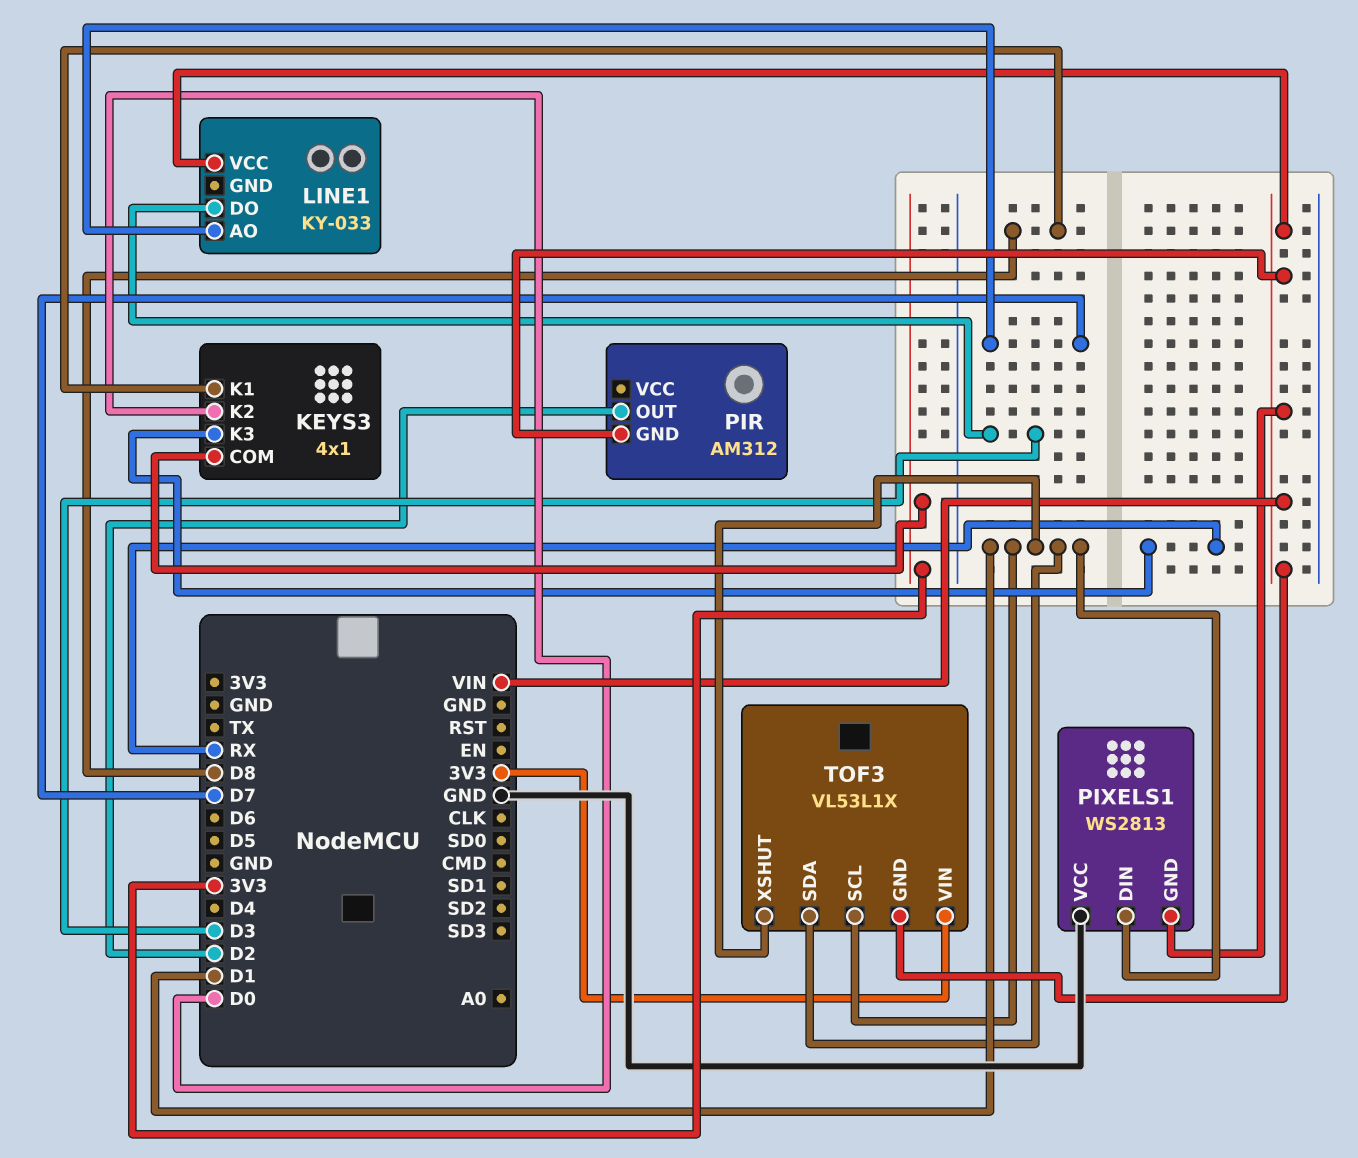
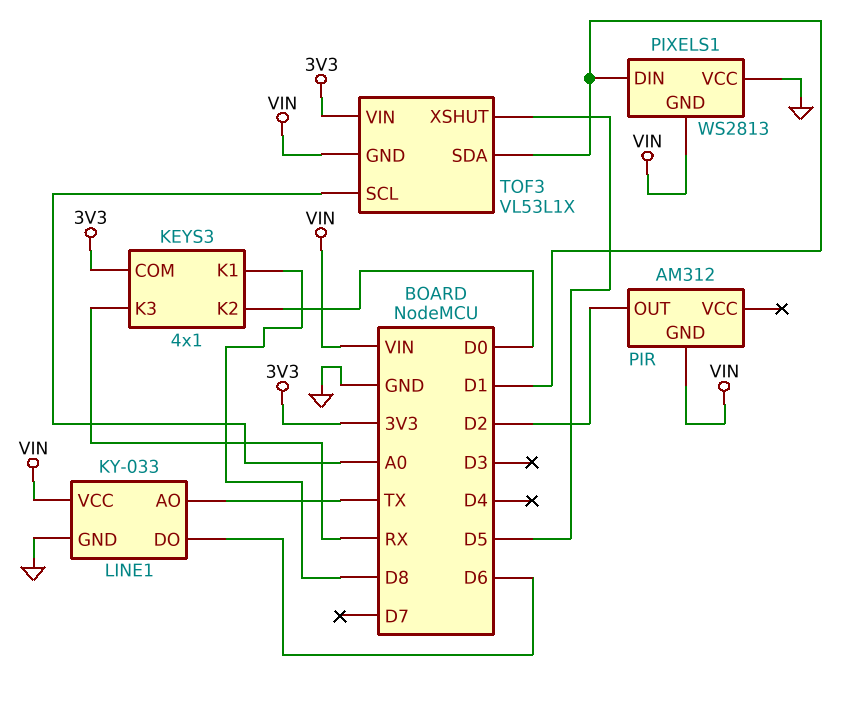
LINE1 pin AO: D7 -> TX
LINE1 pin DO: D3 -> D6
LINE1 pin GND: none -> GND
TOF3 pin SCL: D1 -> A0
TOF3 pin XSHUT: D1 -> D5

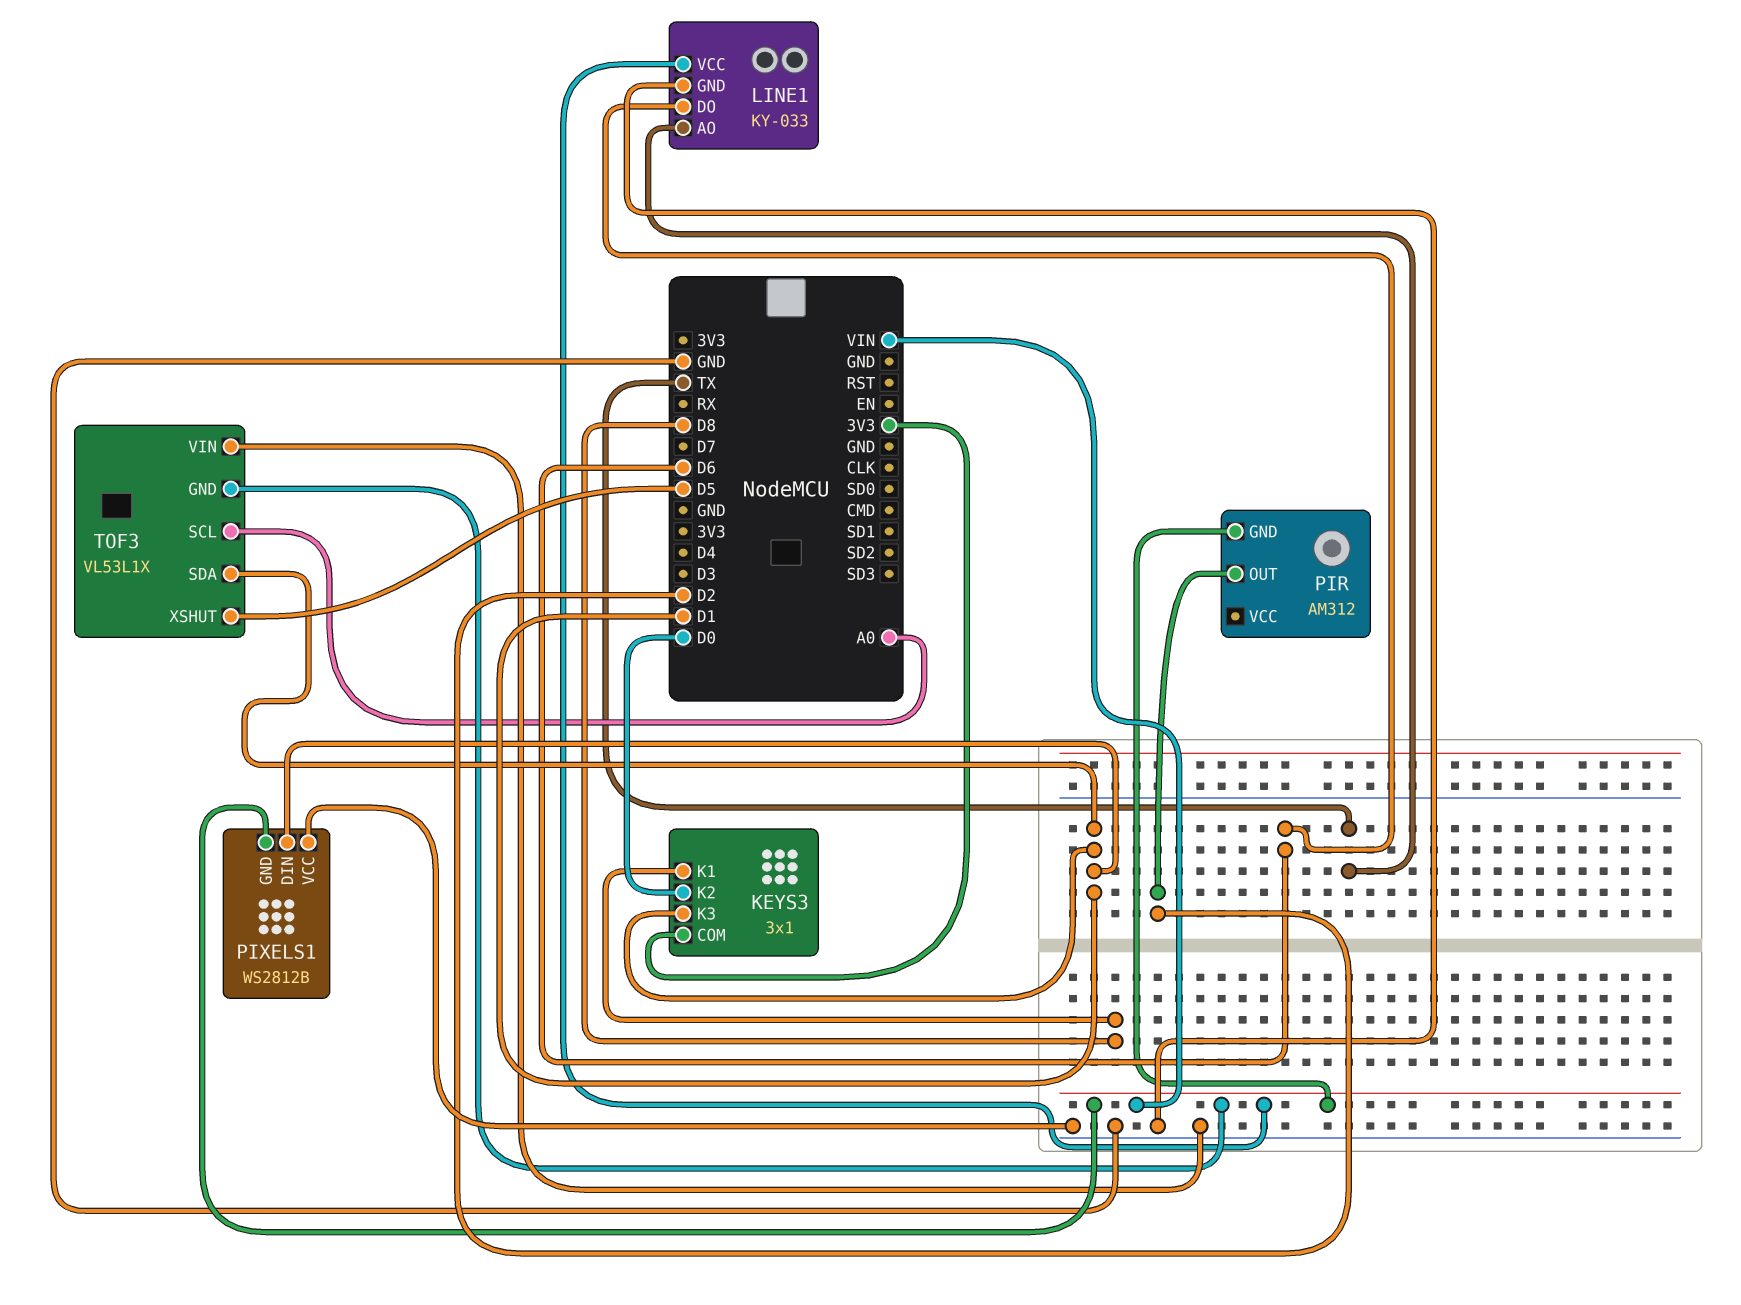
KEYS3: 4x1 -> 3x1
KEYS3 pin K3: RX -> D1
PIXELS1: WS2813 -> WS2812B
TOF3 pin VIN: 3V3 -> GND

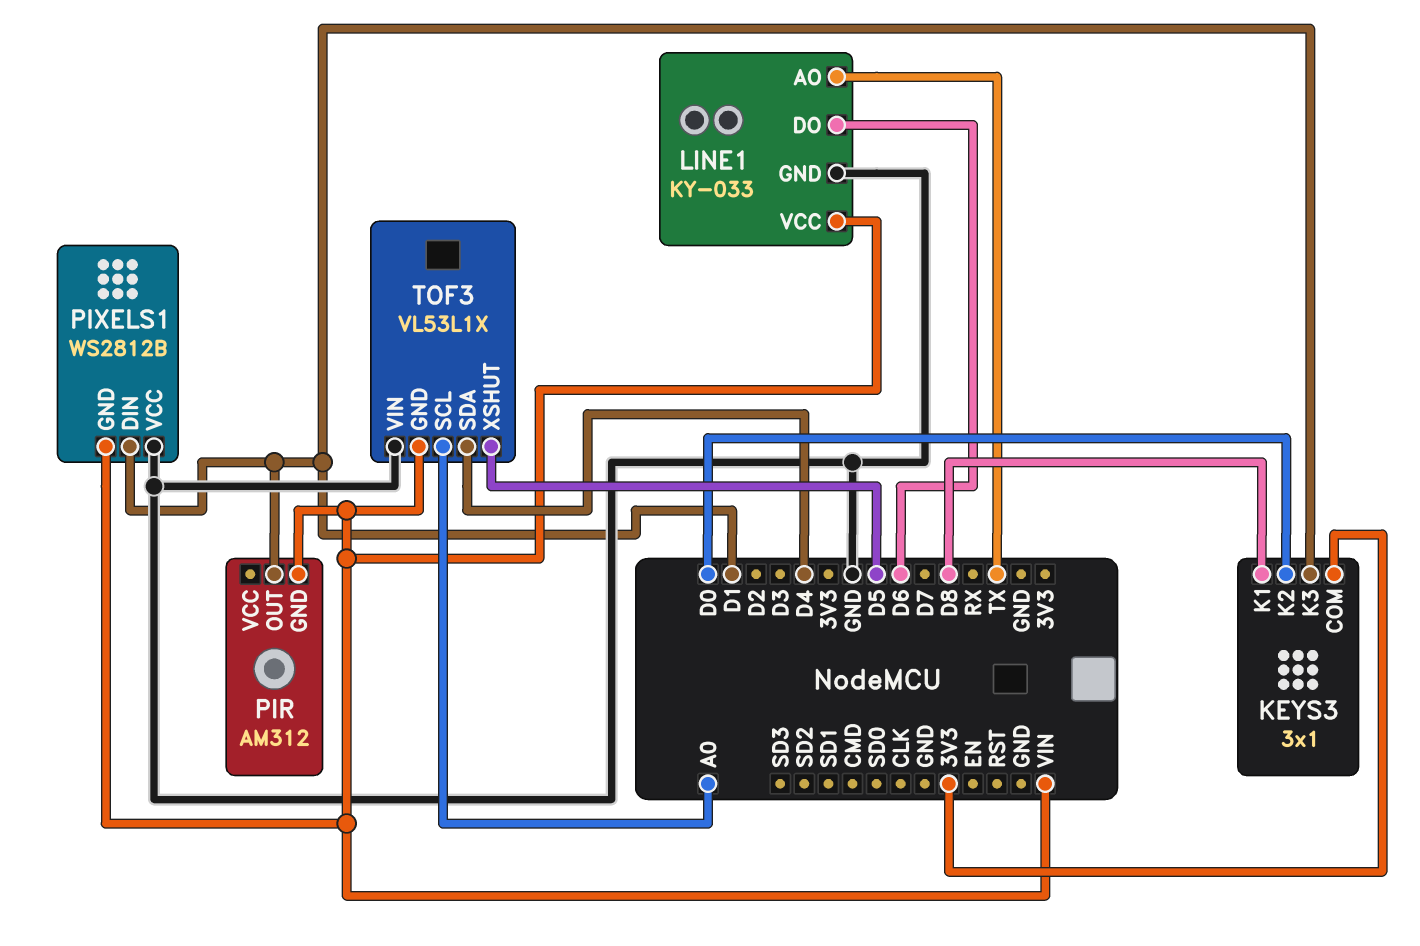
PIR pin OUT: D2 -> D1
TOF3 pin SDA: D1 -> D4

